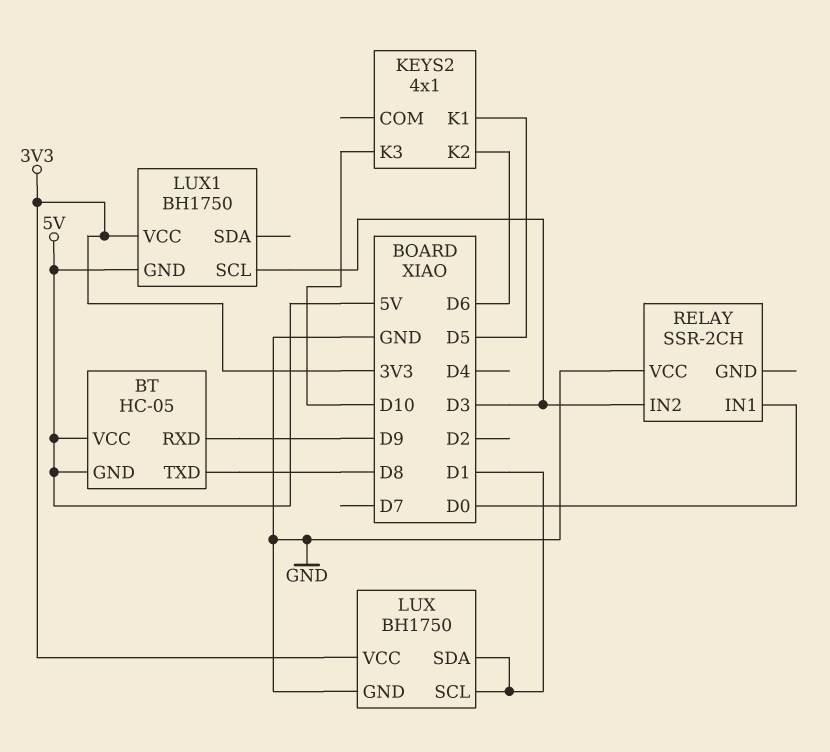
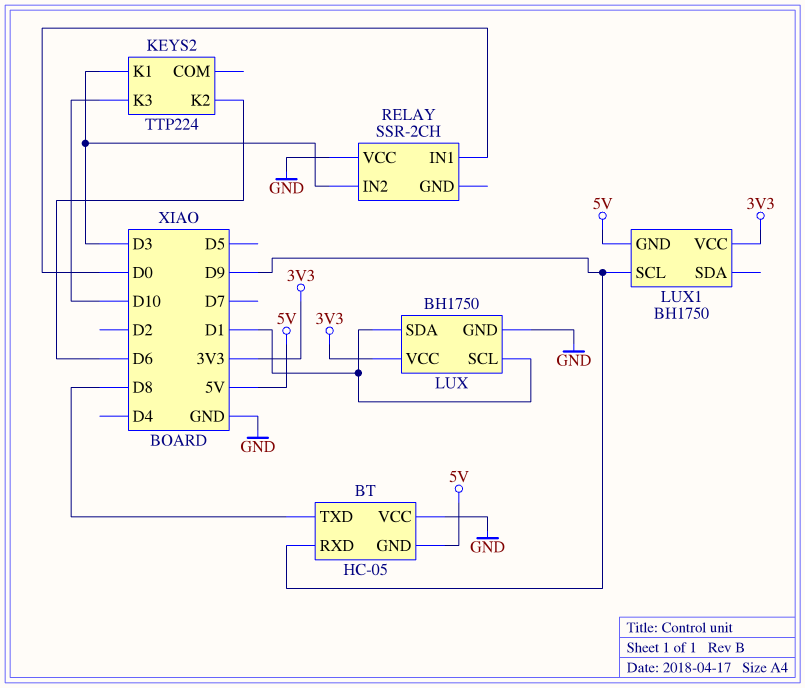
BT pin VCC: 5V -> GND
KEYS2: 4x1 -> TTP224
KEYS2 pin K1: D5 -> D3
LUX1 pin SCL: D3 -> D9

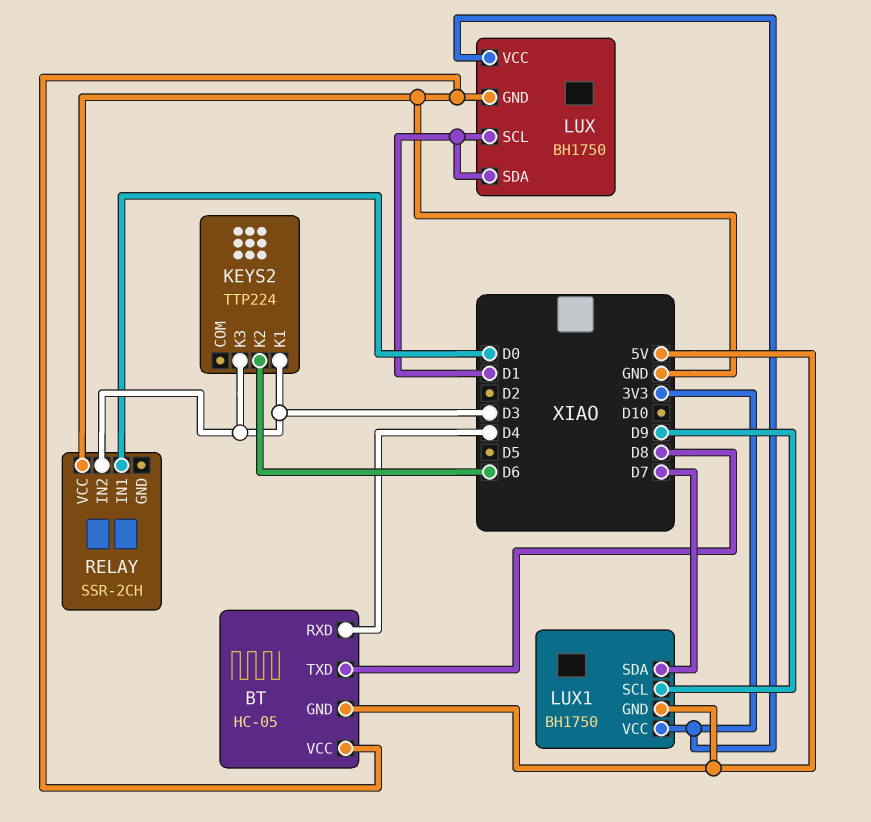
BT pin RXD: D9 -> D4
KEYS2 pin K3: D10 -> D3
LUX1 pin SDA: none -> D7

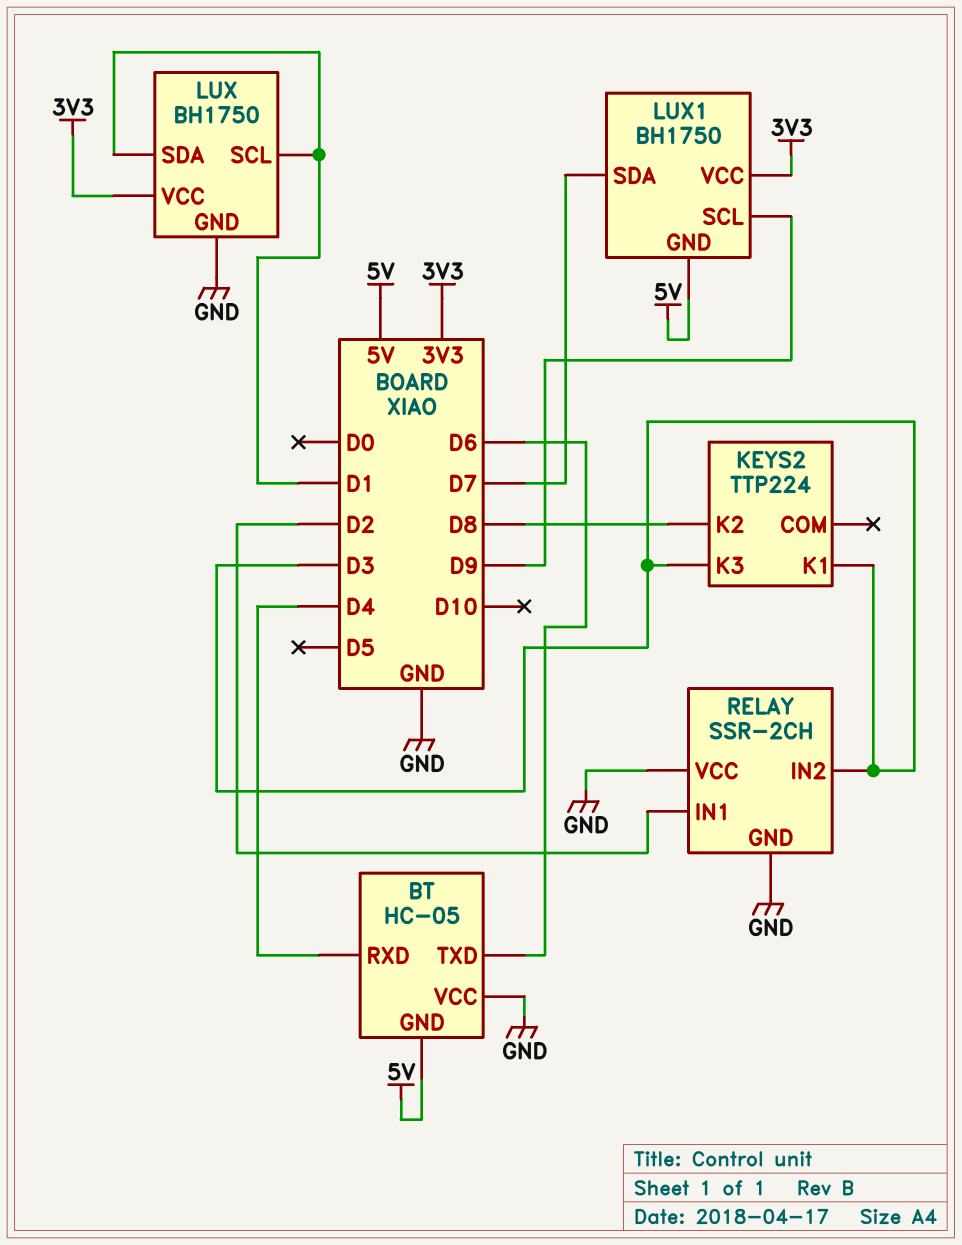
BT pin TXD: D8 -> D6
KEYS2 pin K2: D6 -> D8
RELAY pin GND: none -> GND
RELAY pin IN1: D0 -> D2

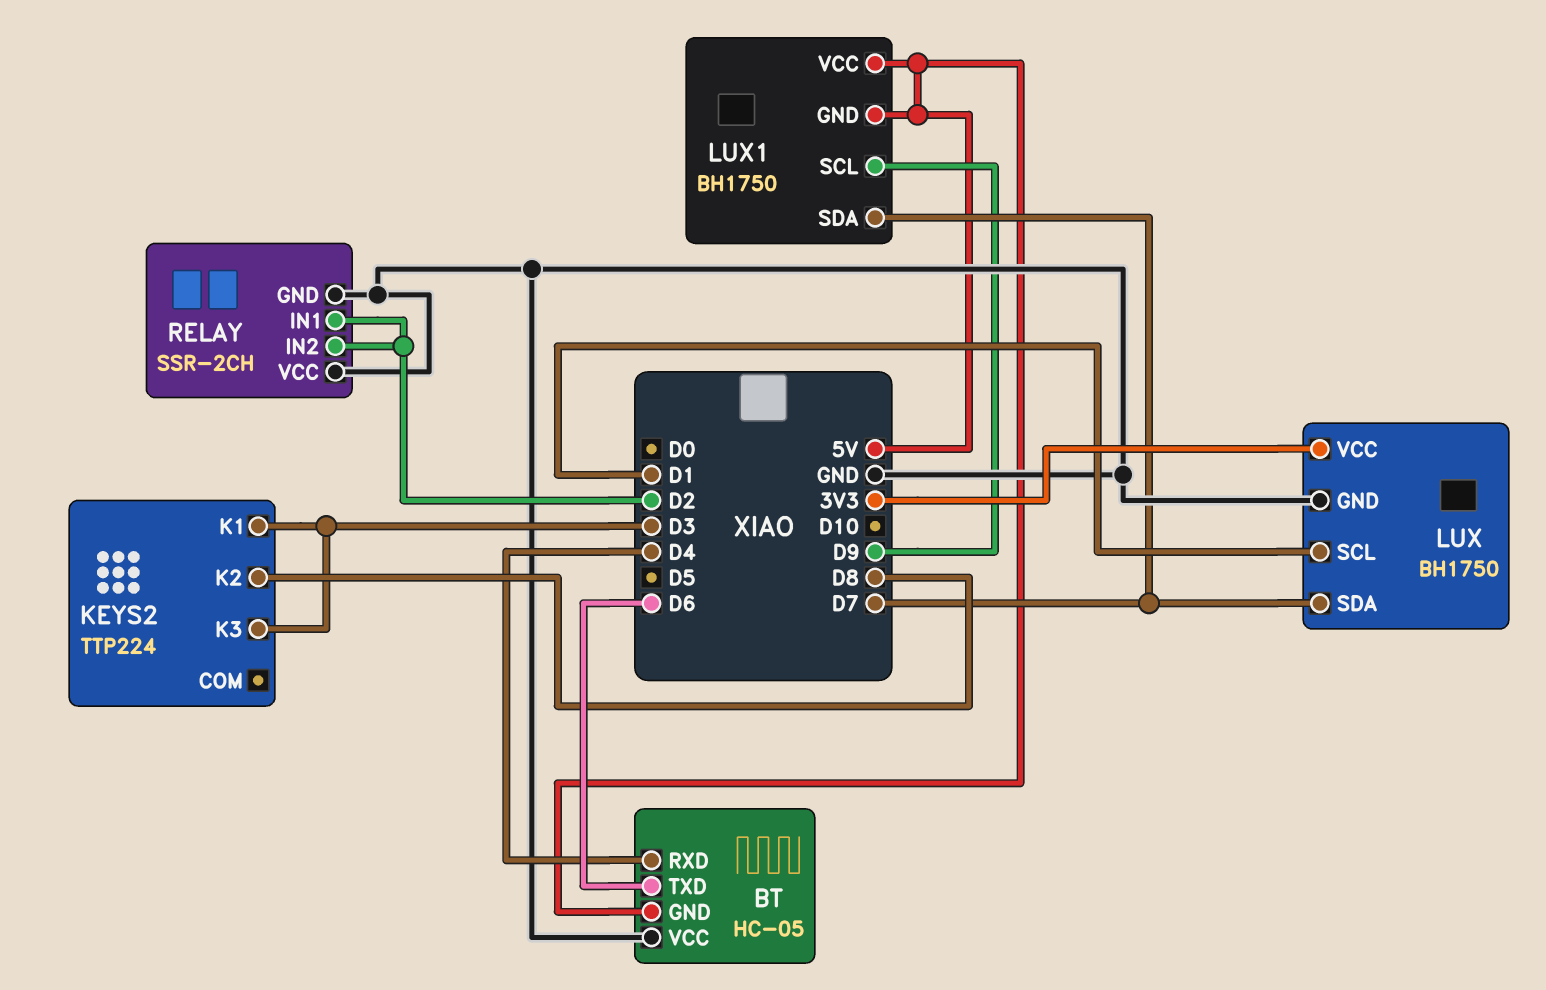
LUX pin SDA: D1 -> D7
LUX1 pin VCC: 3V3 -> 5V
RELAY pin IN2: D3 -> D2

